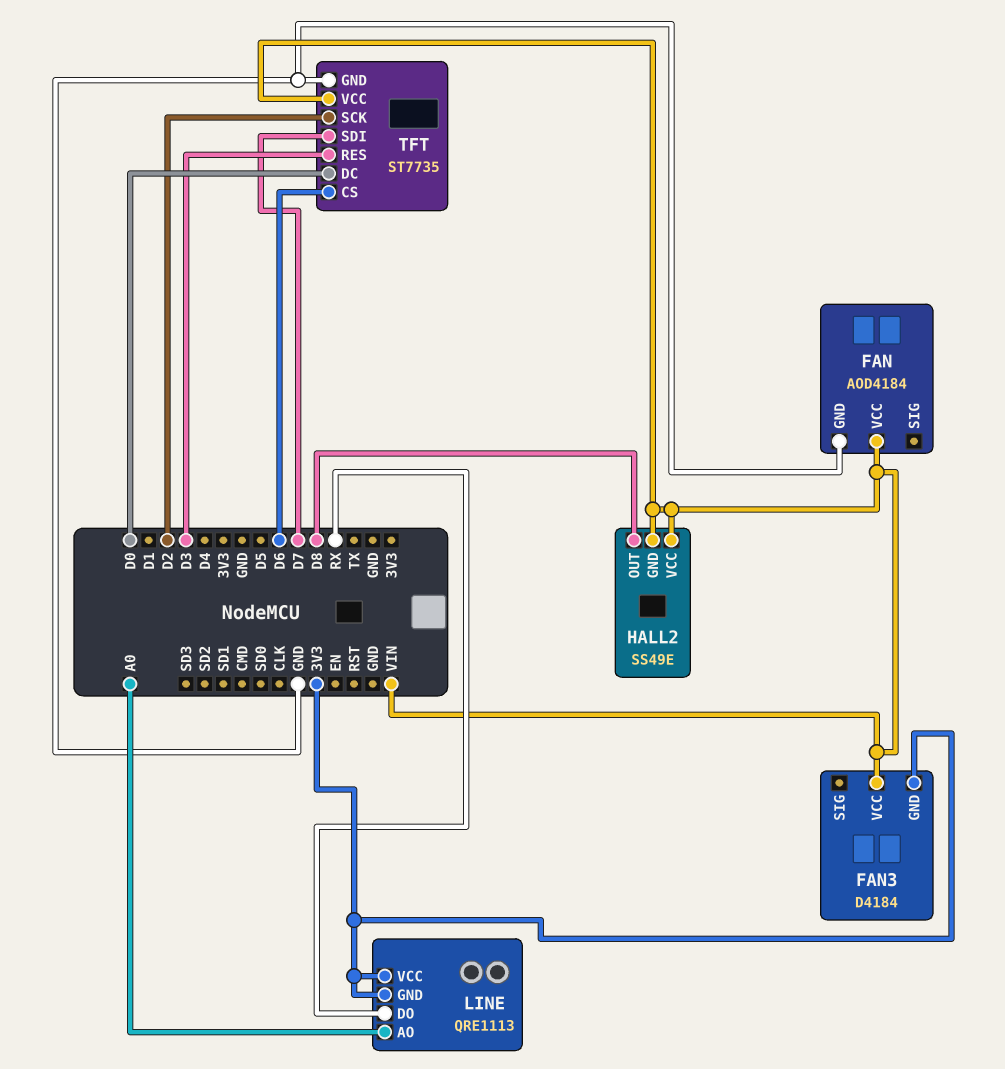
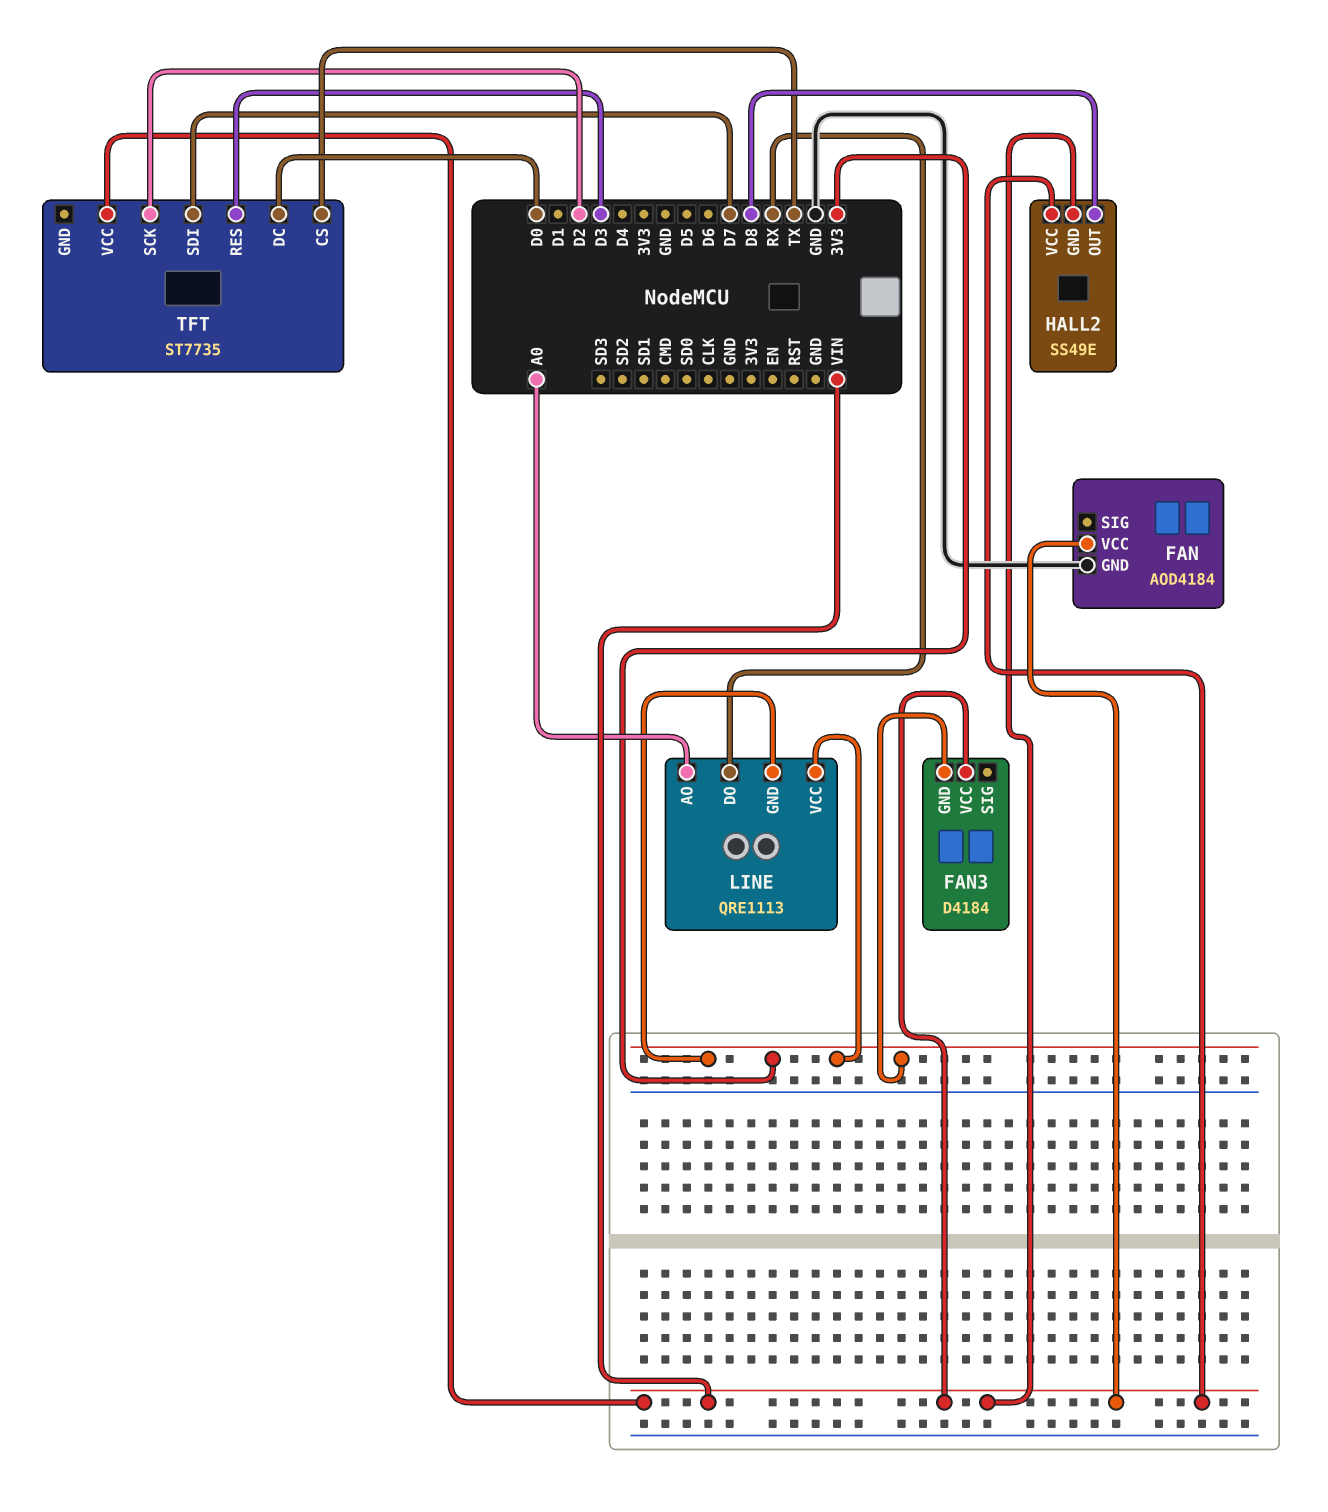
TFT pin CS: D6 -> TX
TFT pin GND: GND -> none

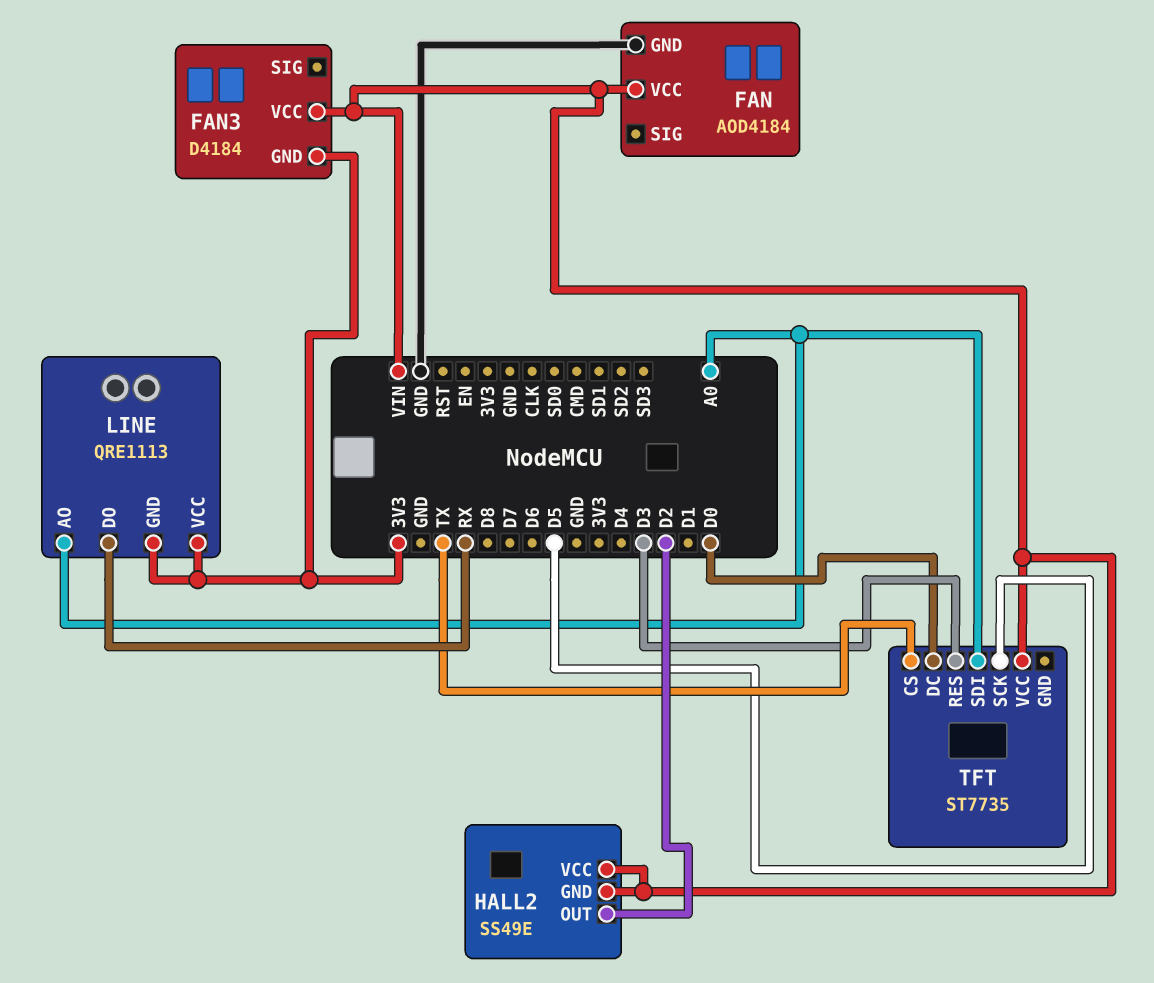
HALL2 pin OUT: D8 -> D2
TFT pin SCK: D2 -> D5
TFT pin SDI: D7 -> A0

